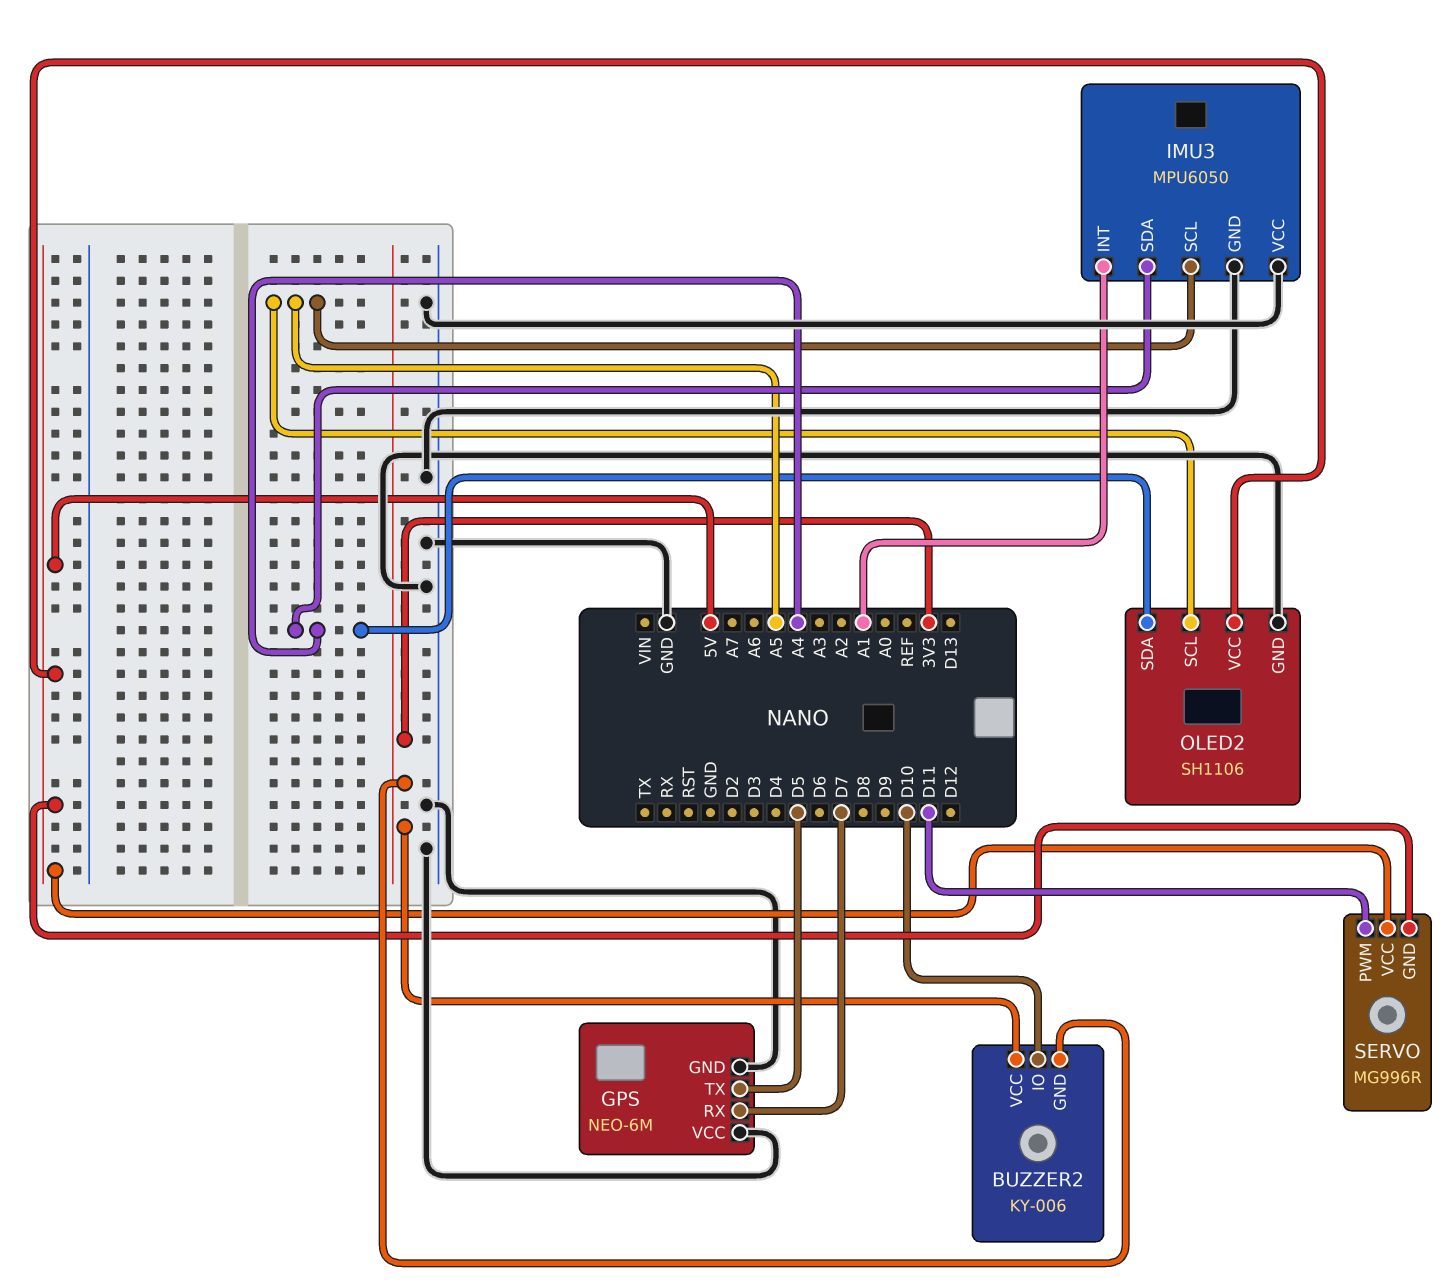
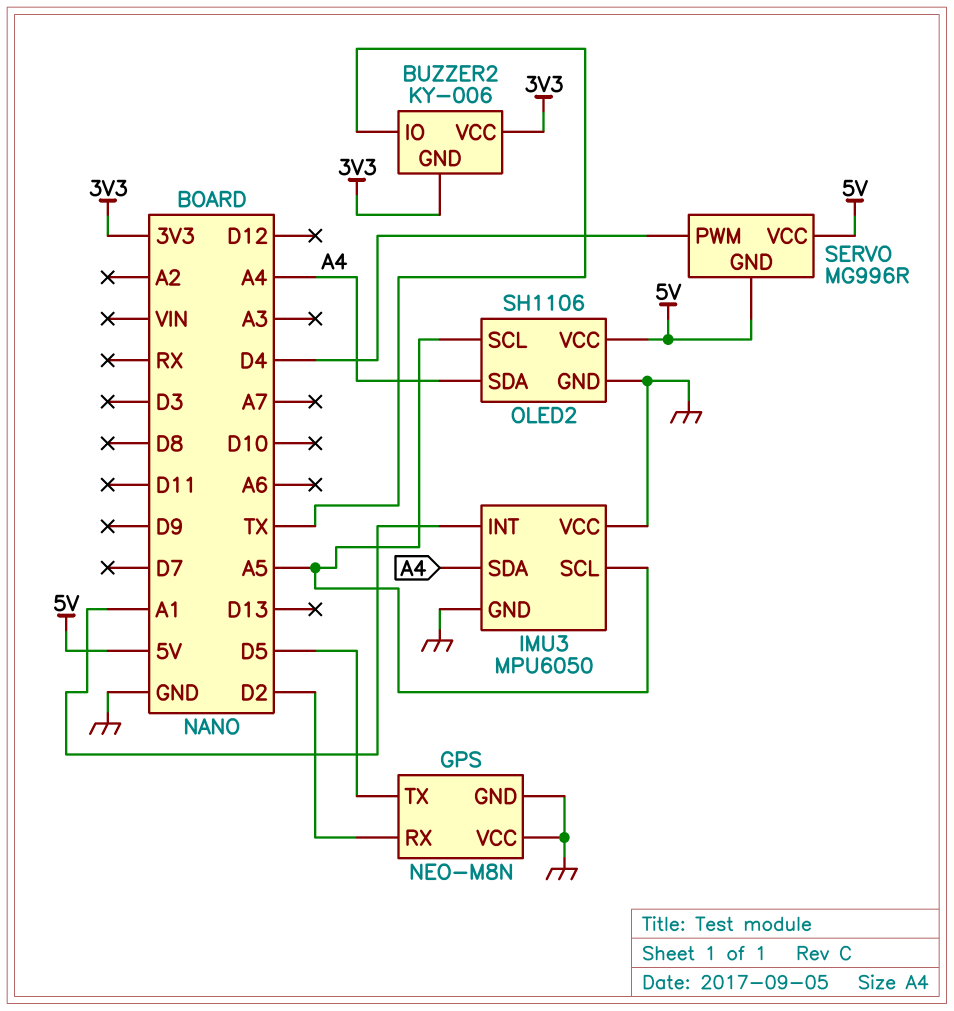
BUZZER2 pin IO: D10 -> TX
GPS: NEO-6M -> NEO-M8N
GPS pin RX: D7 -> D2
SERVO pin PWM: D11 -> D4

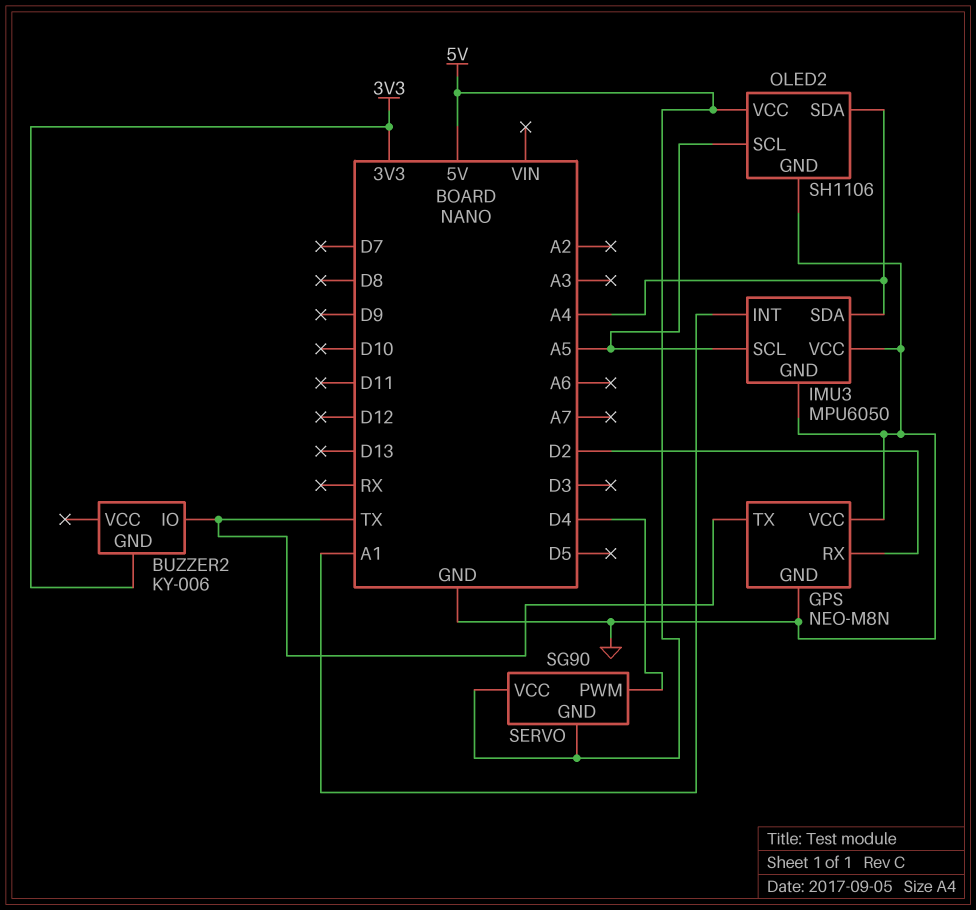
BUZZER2 pin VCC: 3V3 -> none
GPS pin TX: D5 -> TX
SERVO: MG996R -> SG90

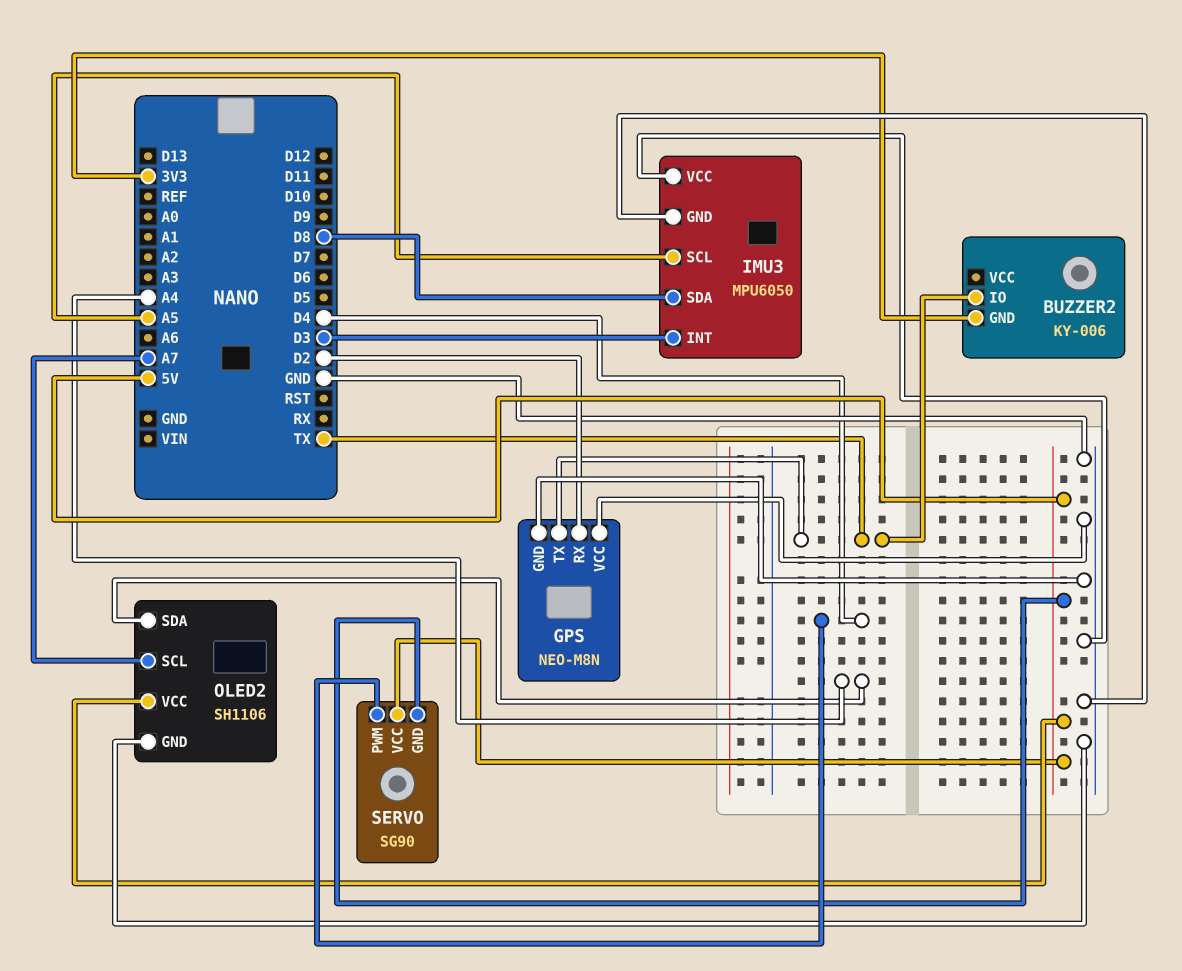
IMU3 pin INT: A1 -> D3
IMU3 pin SDA: A4 -> D8
OLED2 pin SCL: A5 -> A7

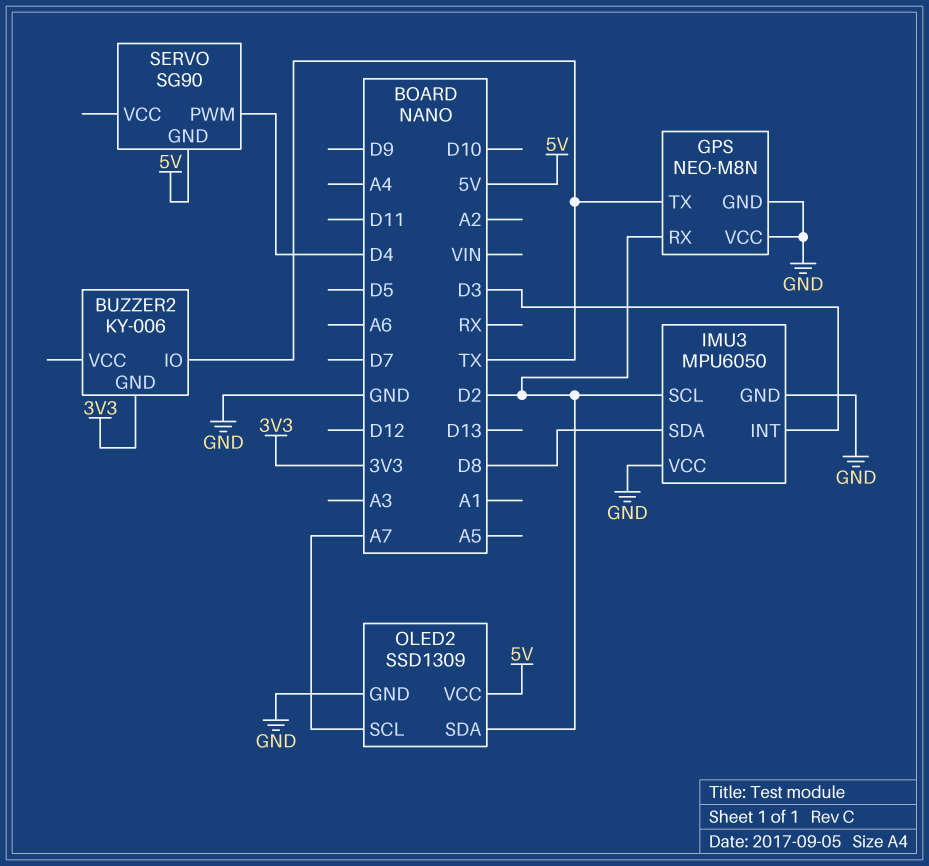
IMU3 pin SCL: A5 -> D2
OLED2: SH1106 -> SSD1309
OLED2 pin SDA: A4 -> D2
SERVO pin VCC: 5V -> none

